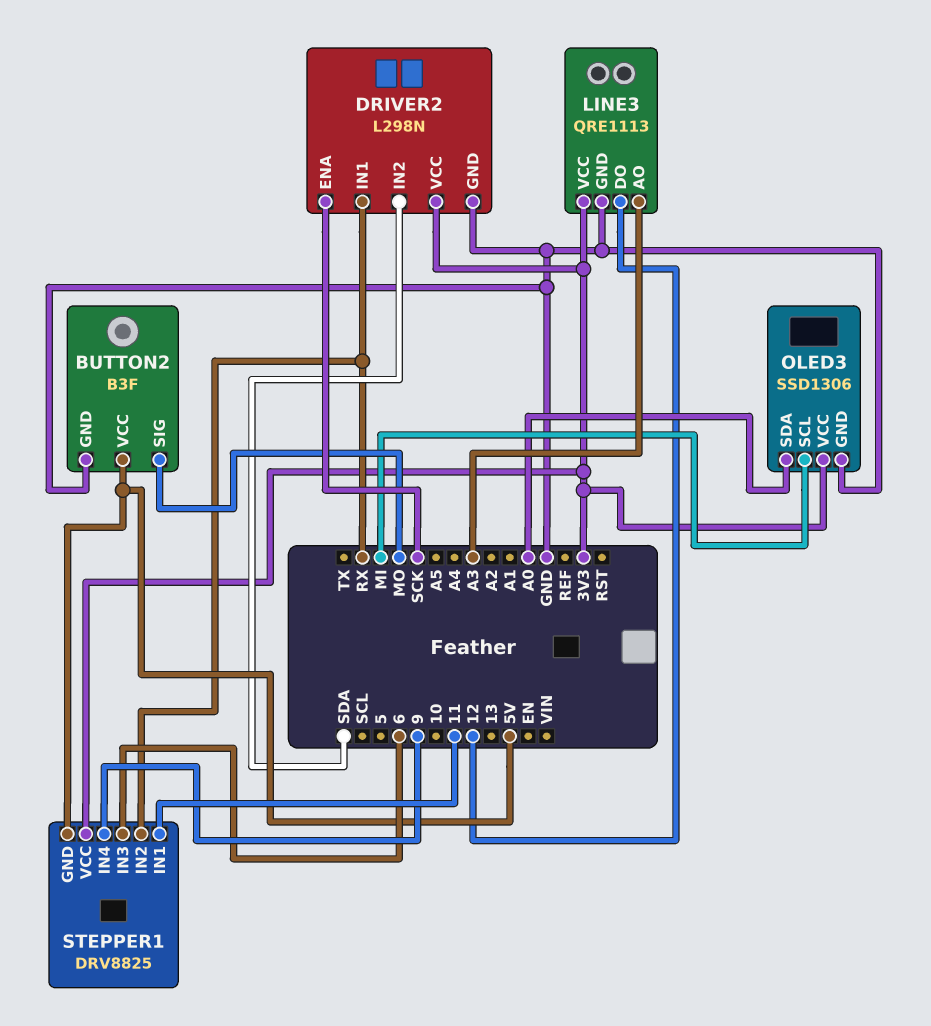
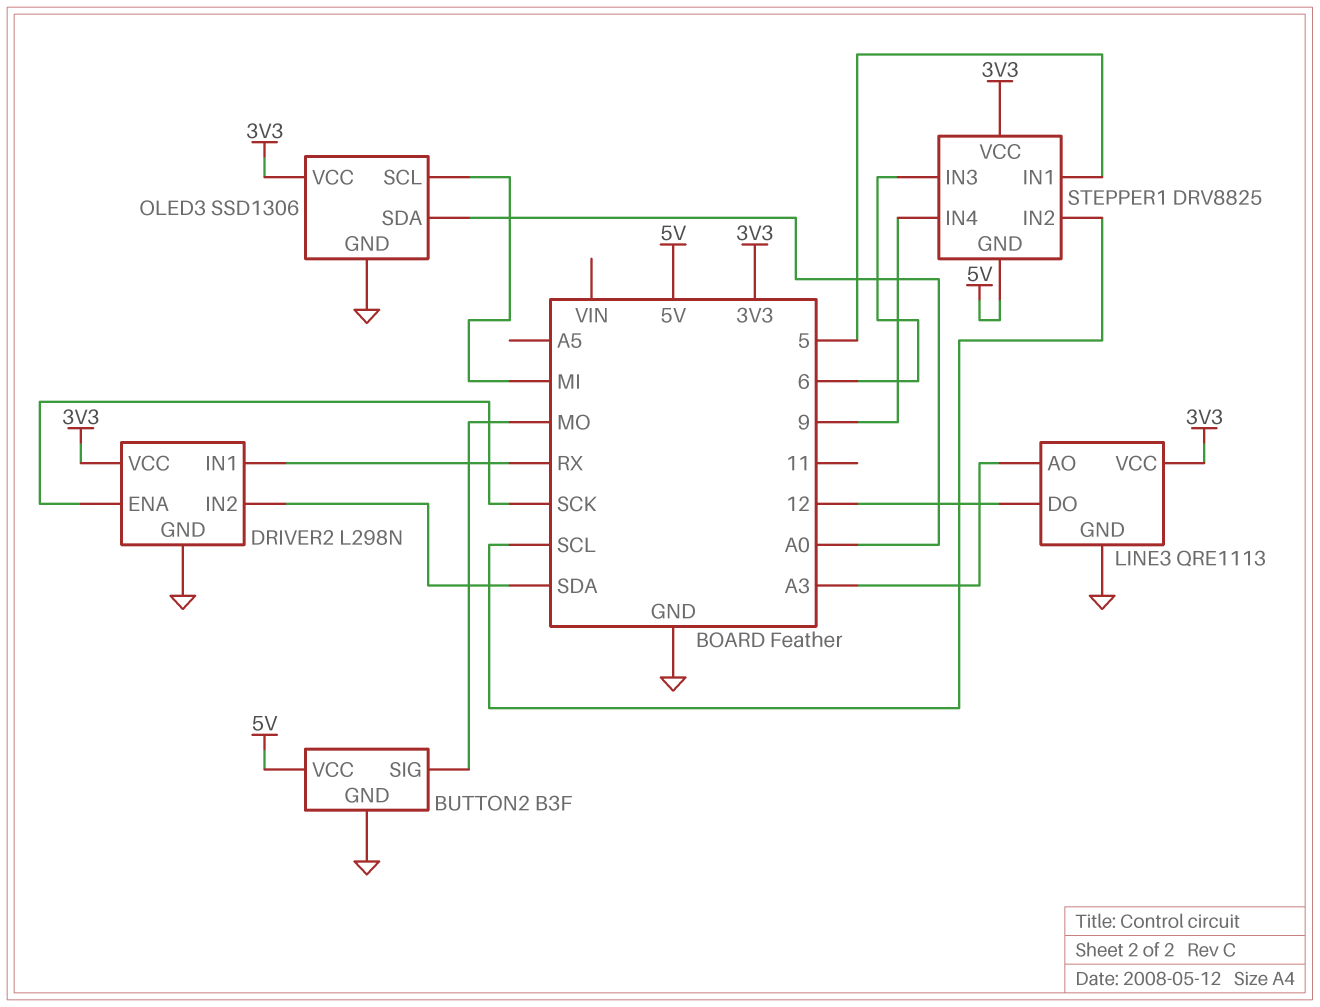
STEPPER1 pin IN1: 11 -> 5
STEPPER1 pin IN2: RX -> SCL

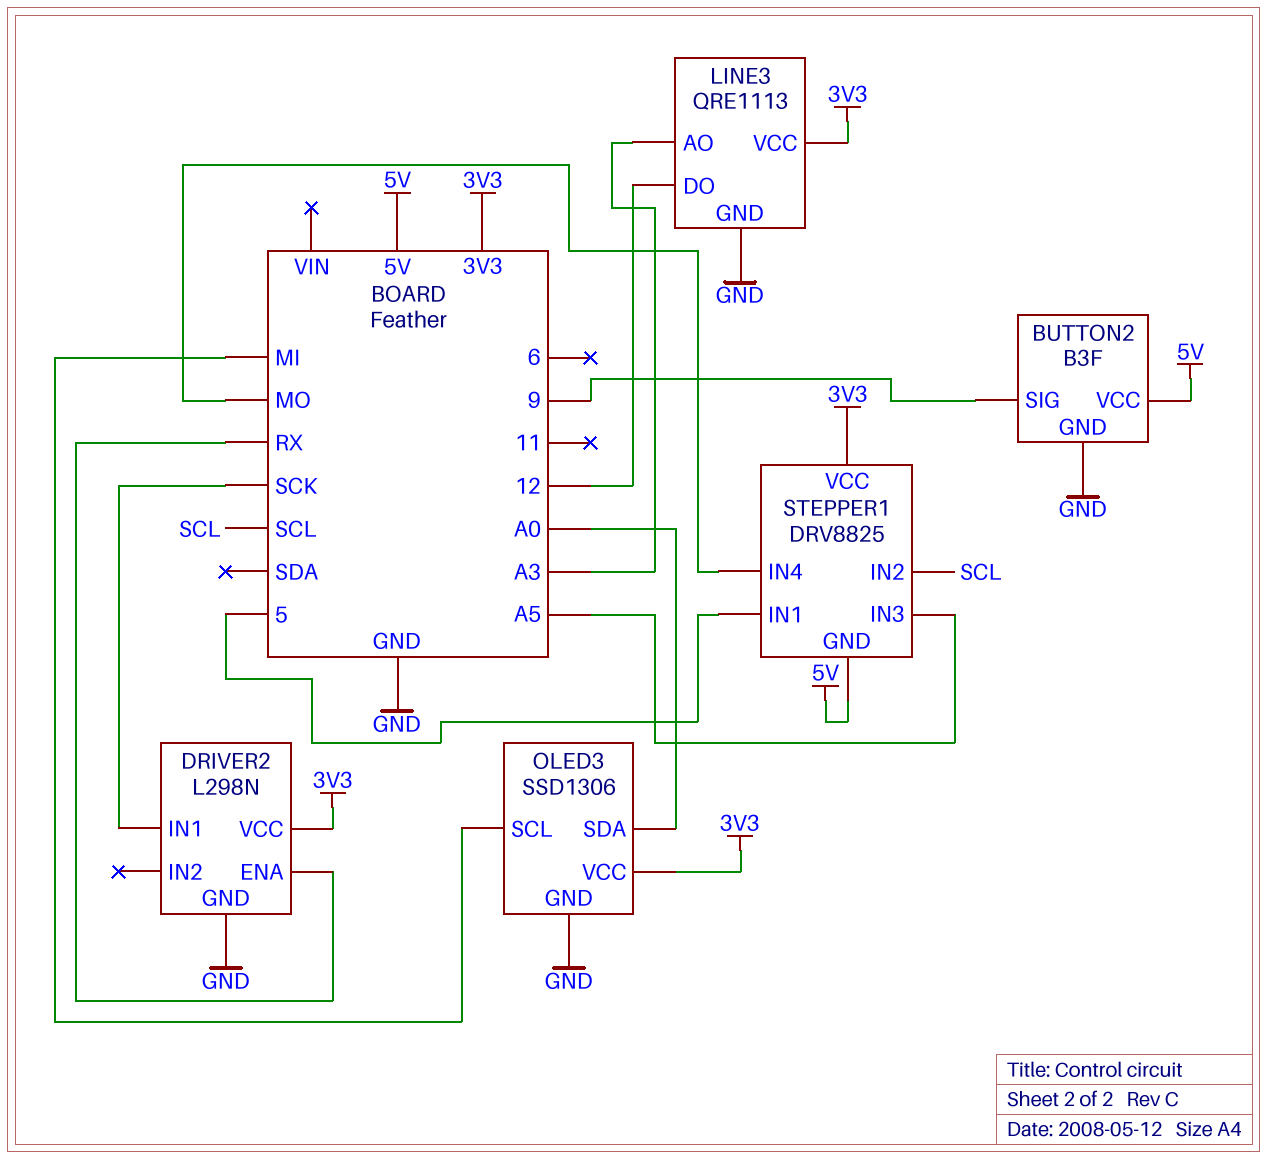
BUTTON2 pin SIG: MO -> 9
DRIVER2 pin ENA: SCK -> RX
DRIVER2 pin IN1: RX -> SCK
DRIVER2 pin IN2: SDA -> none
STEPPER1 pin IN3: 6 -> A5
STEPPER1 pin IN4: 9 -> MO

